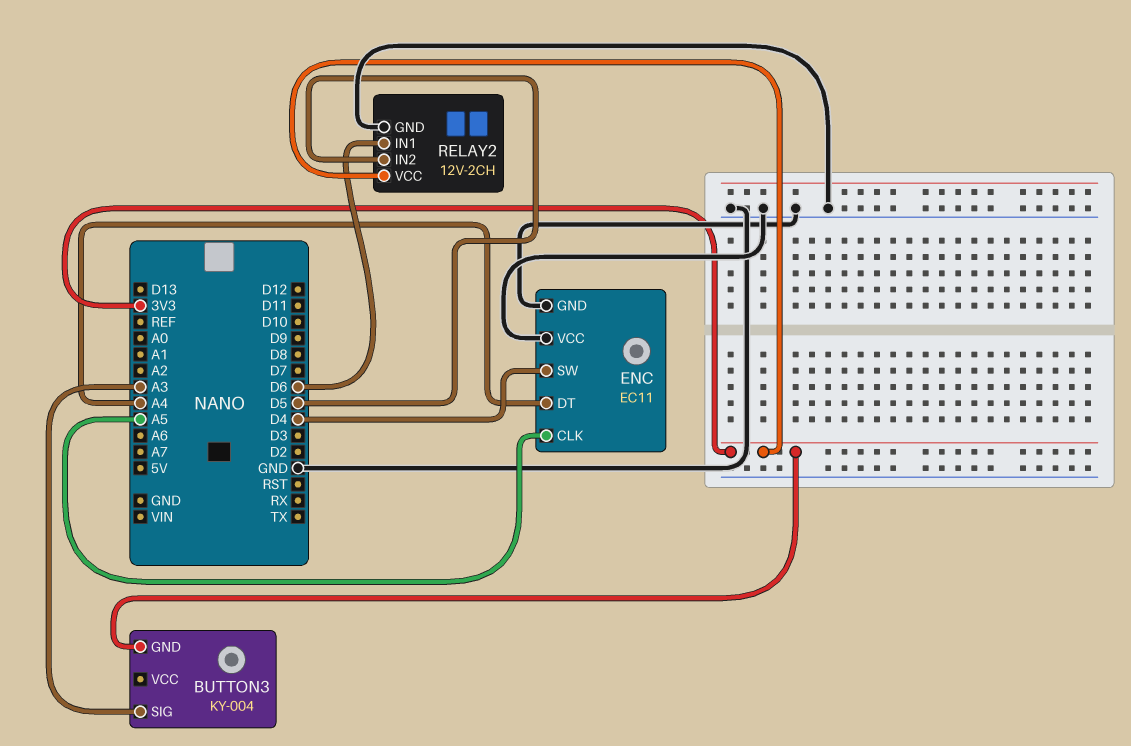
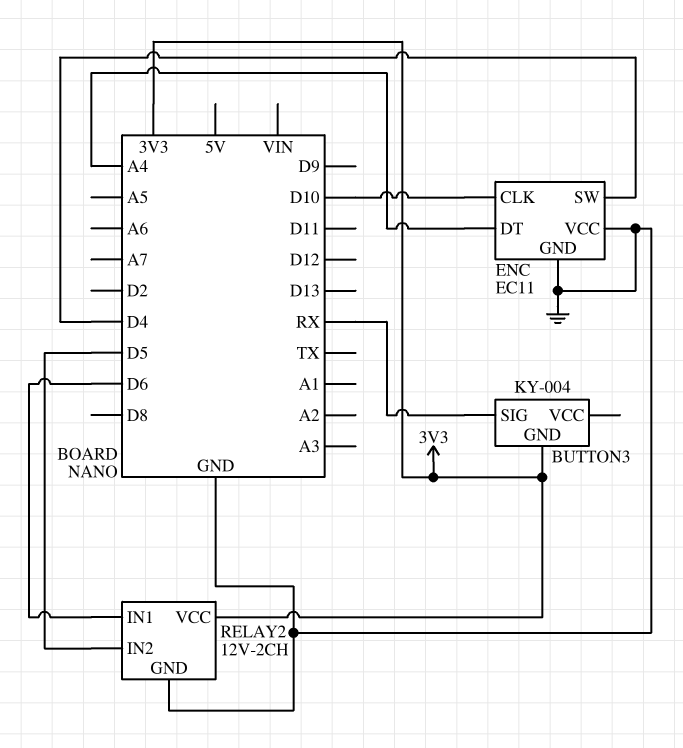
BUTTON3 pin SIG: A3 -> RX
ENC pin CLK: A5 -> D10

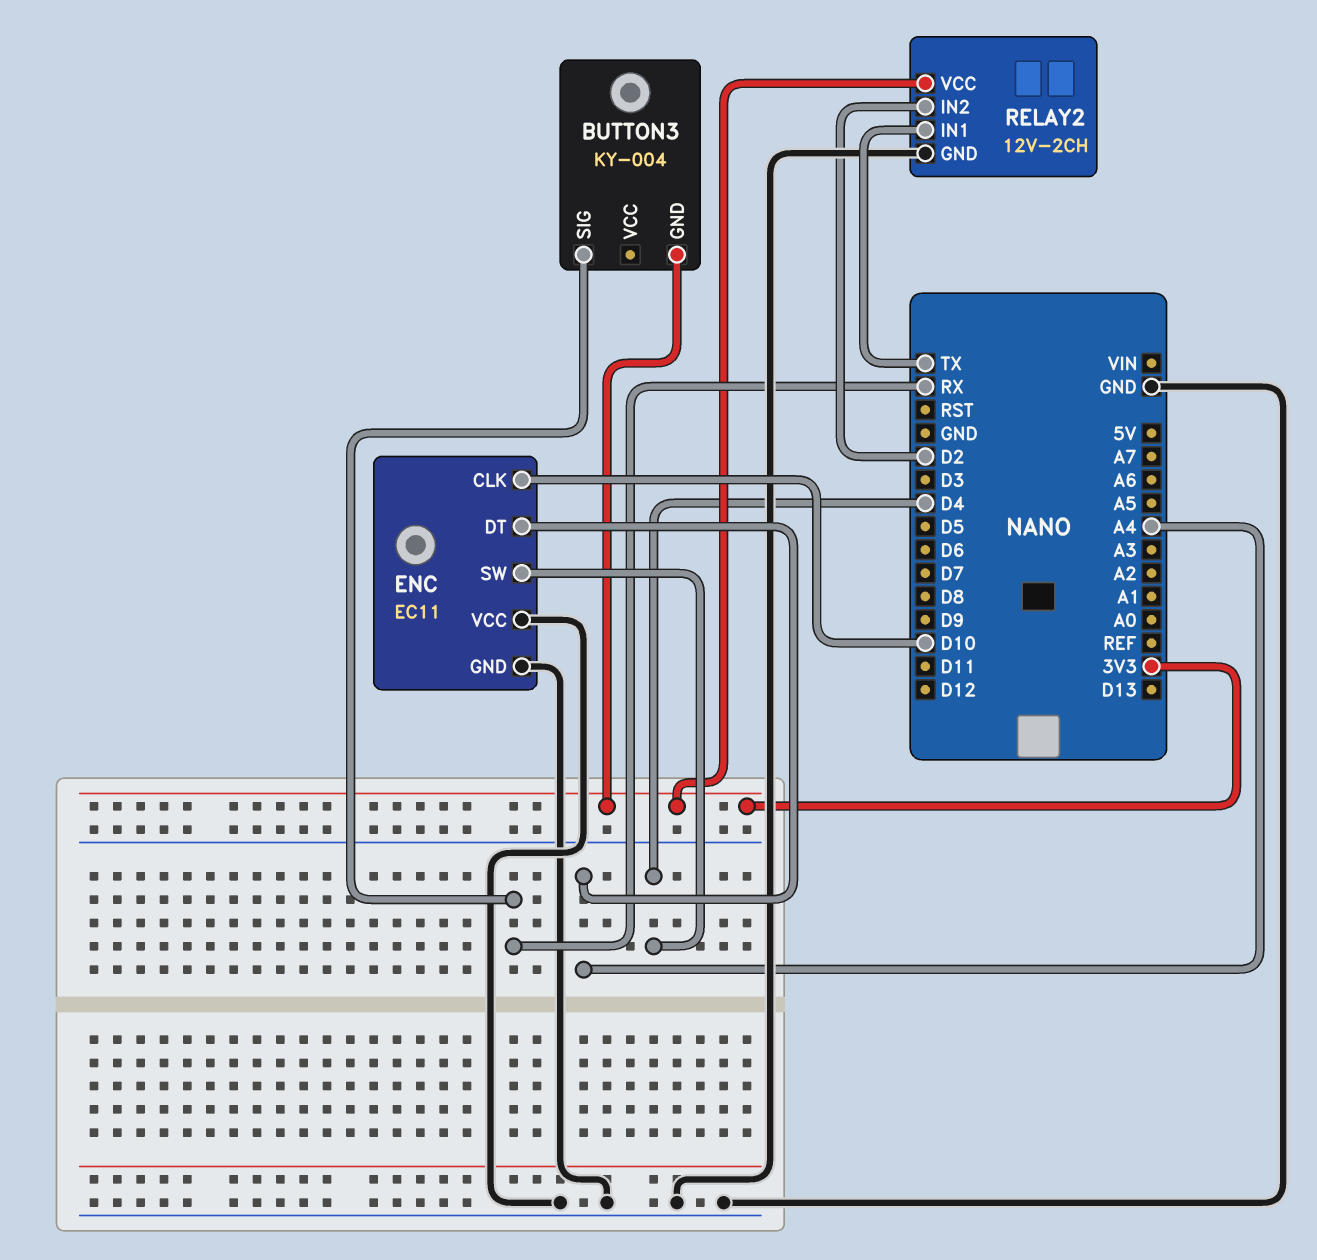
RELAY2 pin IN1: D6 -> TX
RELAY2 pin IN2: D5 -> D2

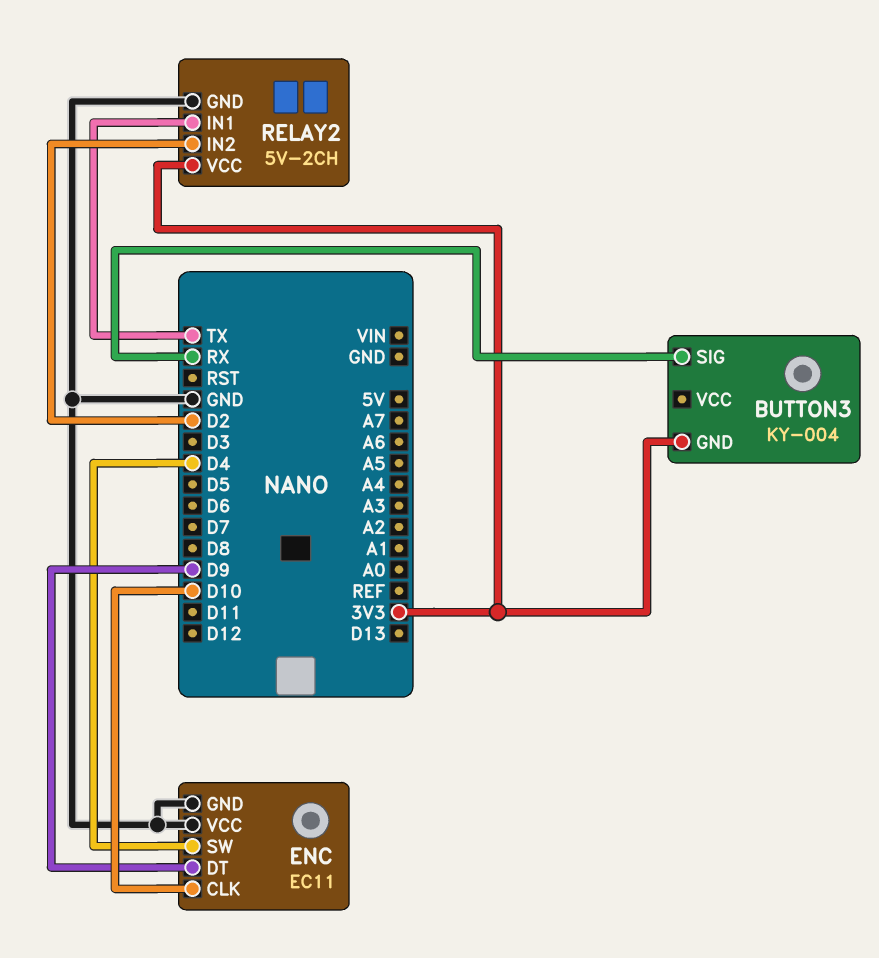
ENC pin DT: A4 -> D9
RELAY2: 12V-2CH -> 5V-2CH

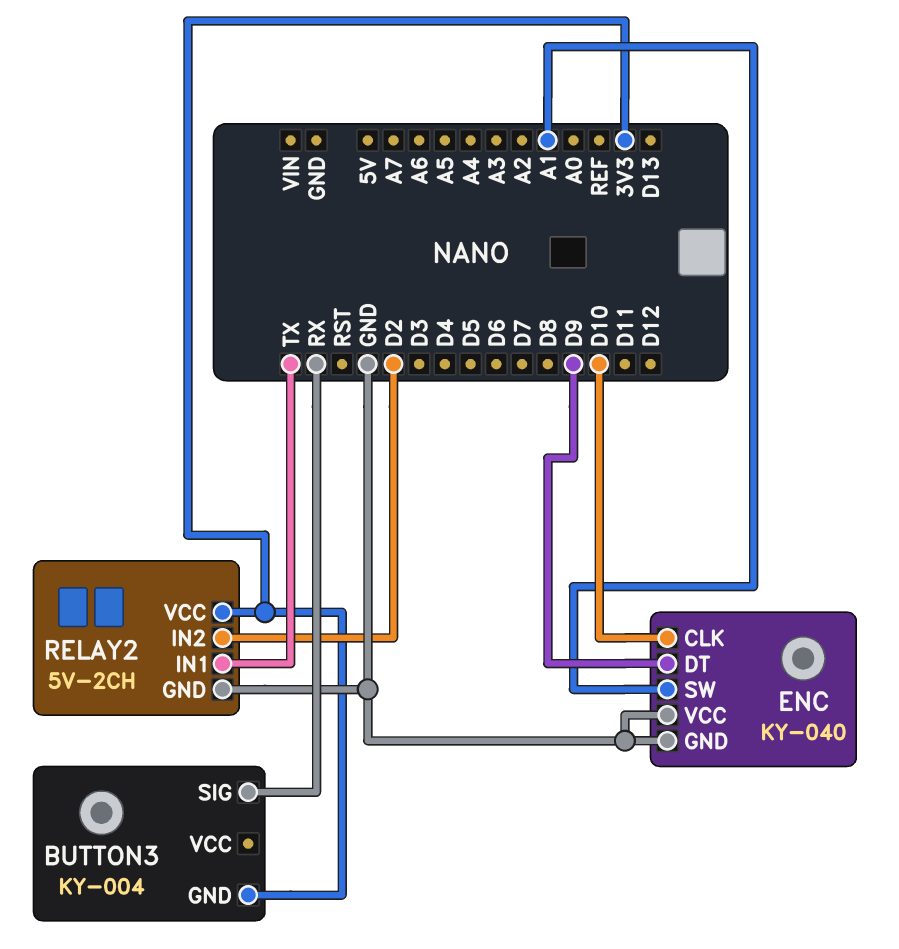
ENC: EC11 -> KY-040
ENC pin SW: D4 -> A1

